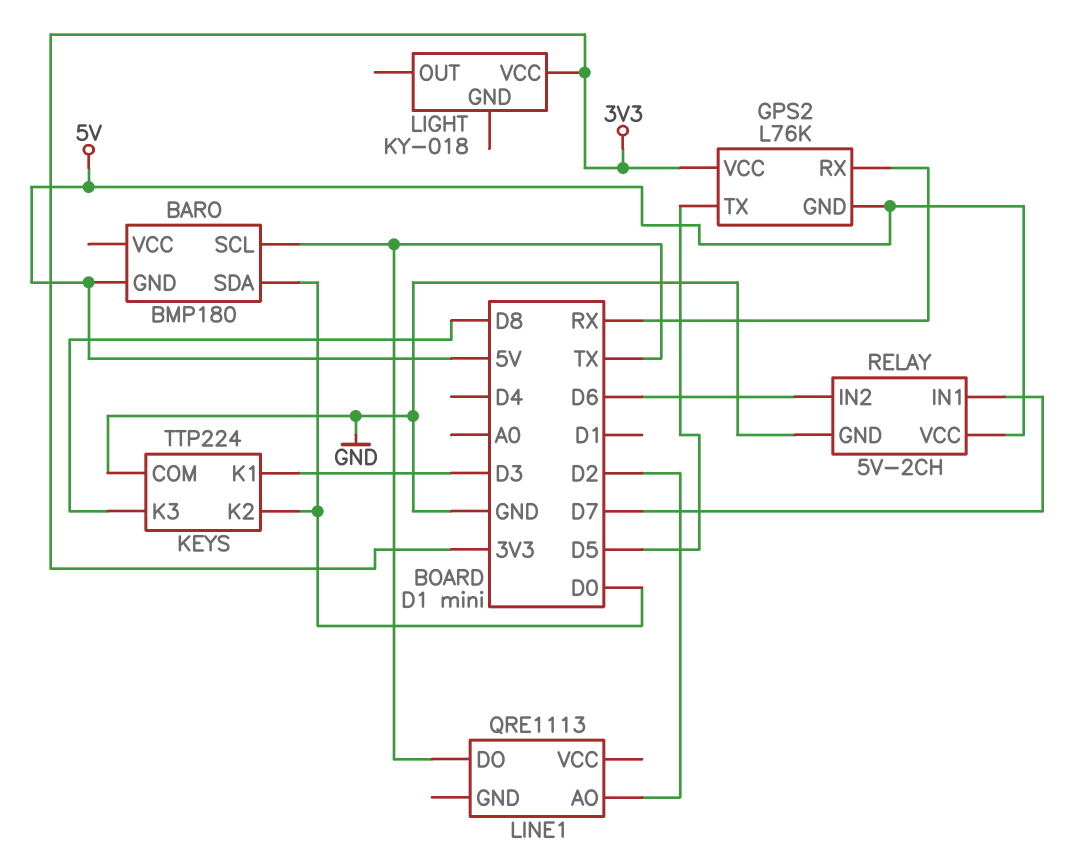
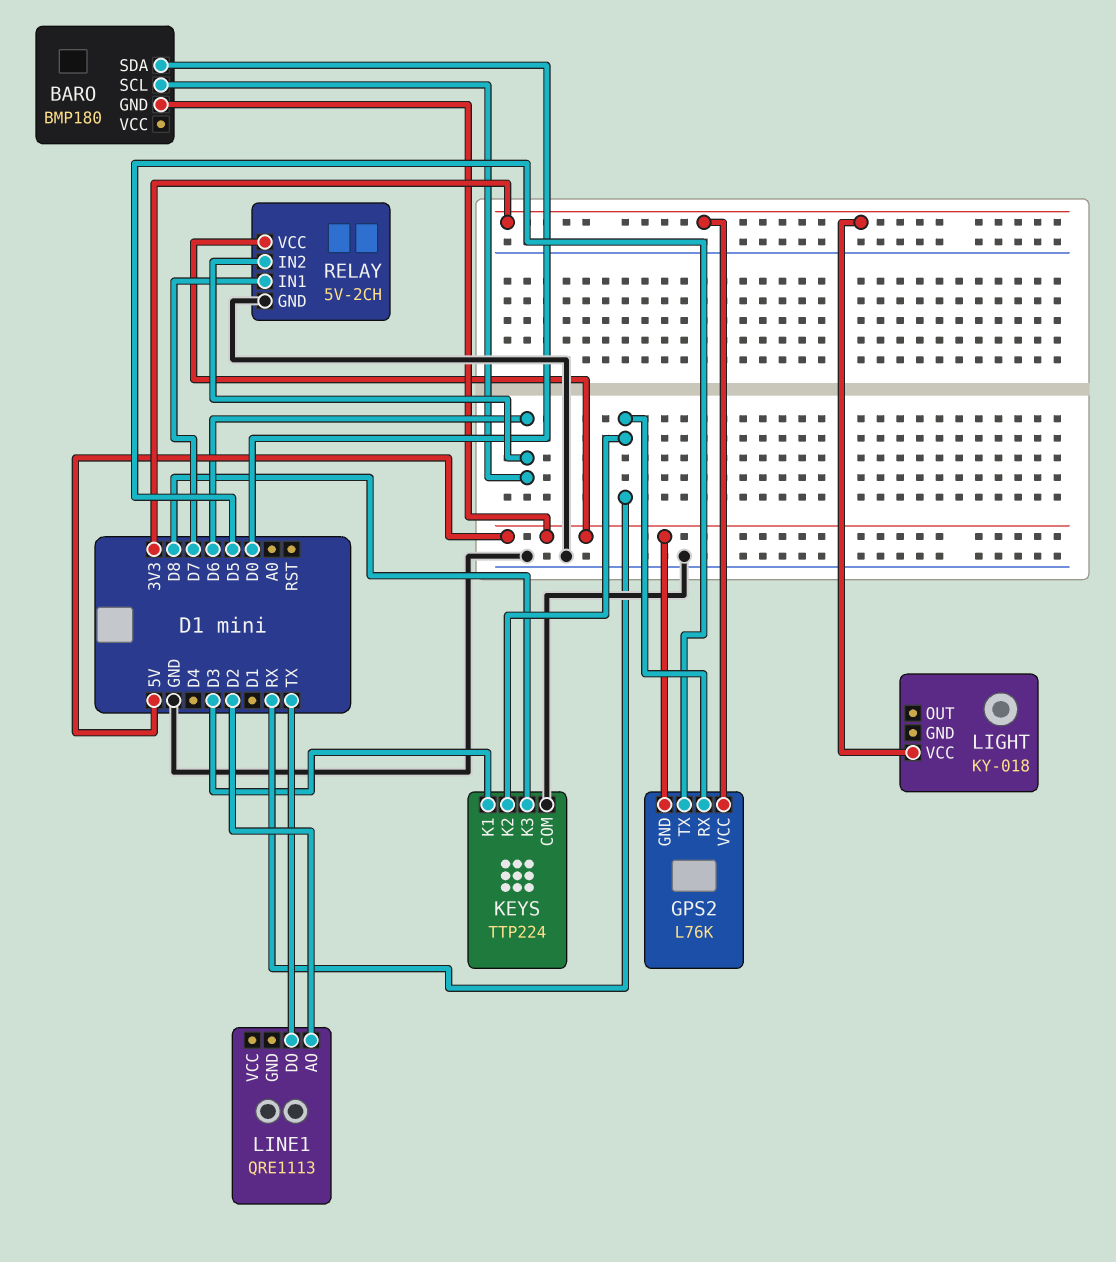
BARO pin SCL: TX -> D6
KEYS pin K2: D0 -> RX

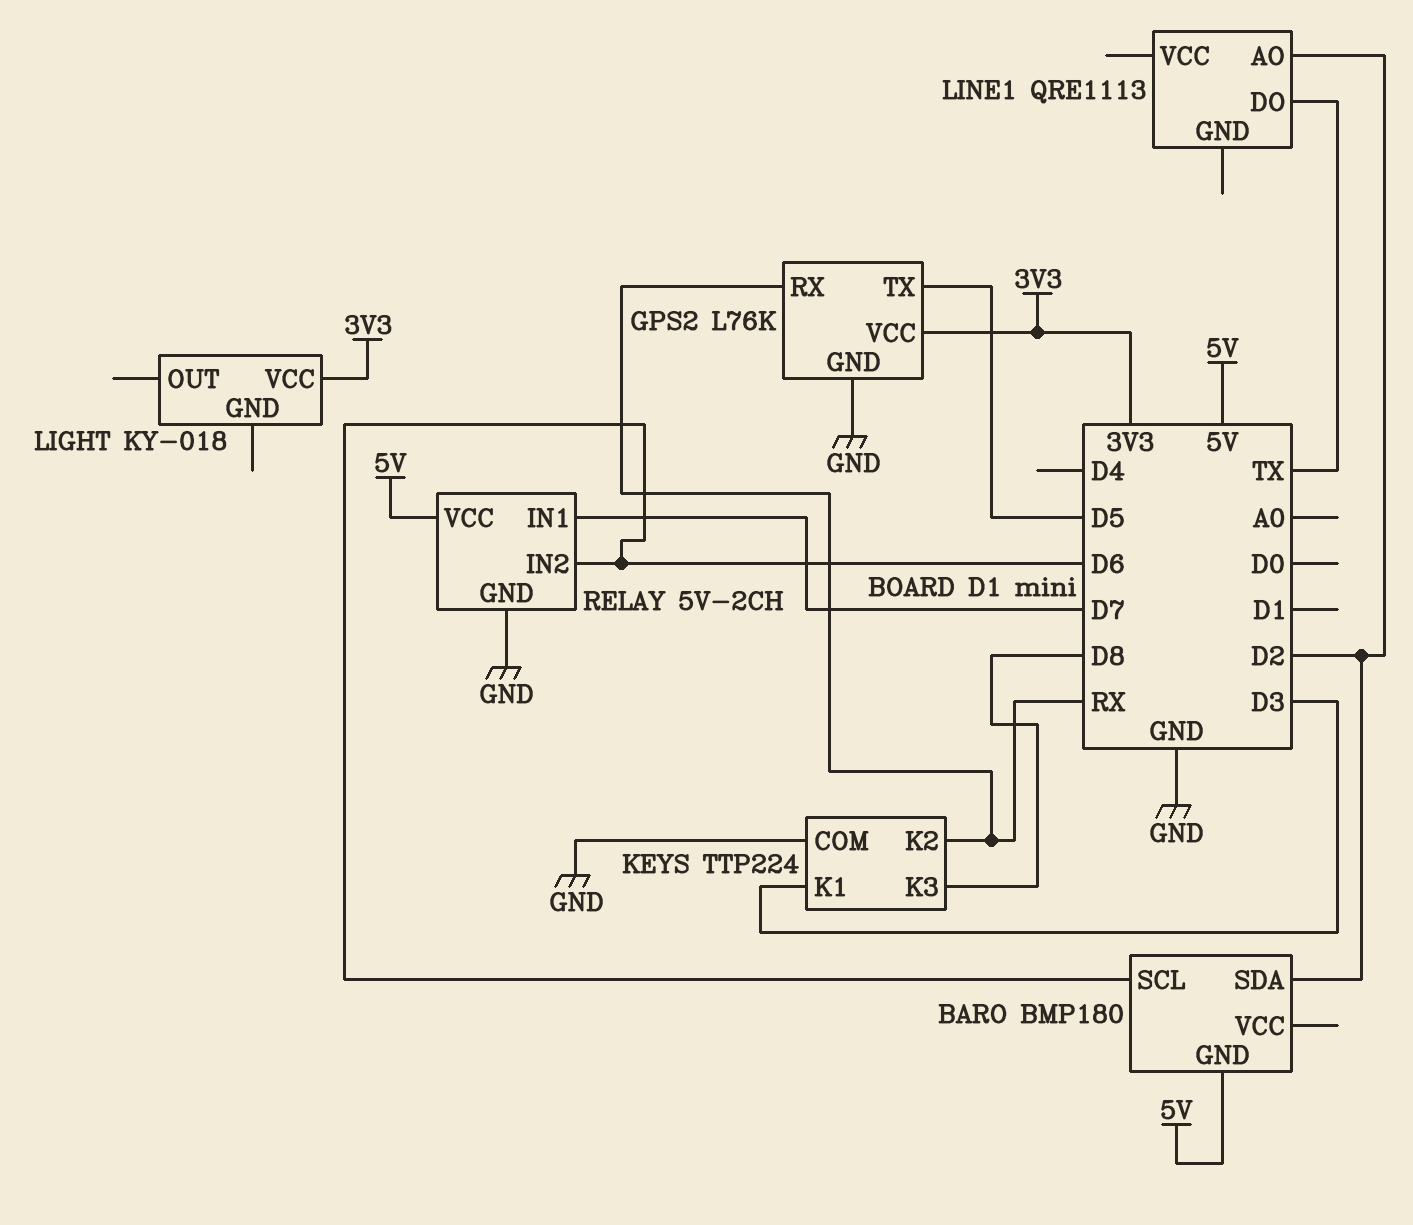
BARO pin SDA: D0 -> D2
GPS2 pin GND: 5V -> GND

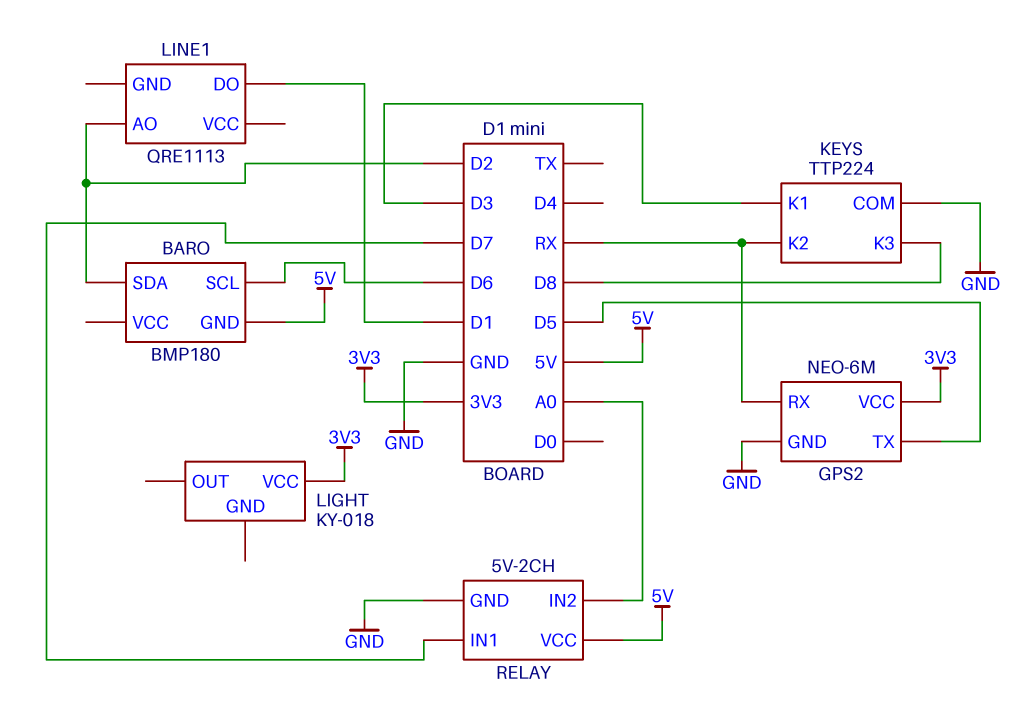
GPS2: L76K -> NEO-6M
LINE1 pin DO: TX -> D1
RELAY pin IN2: D6 -> A0

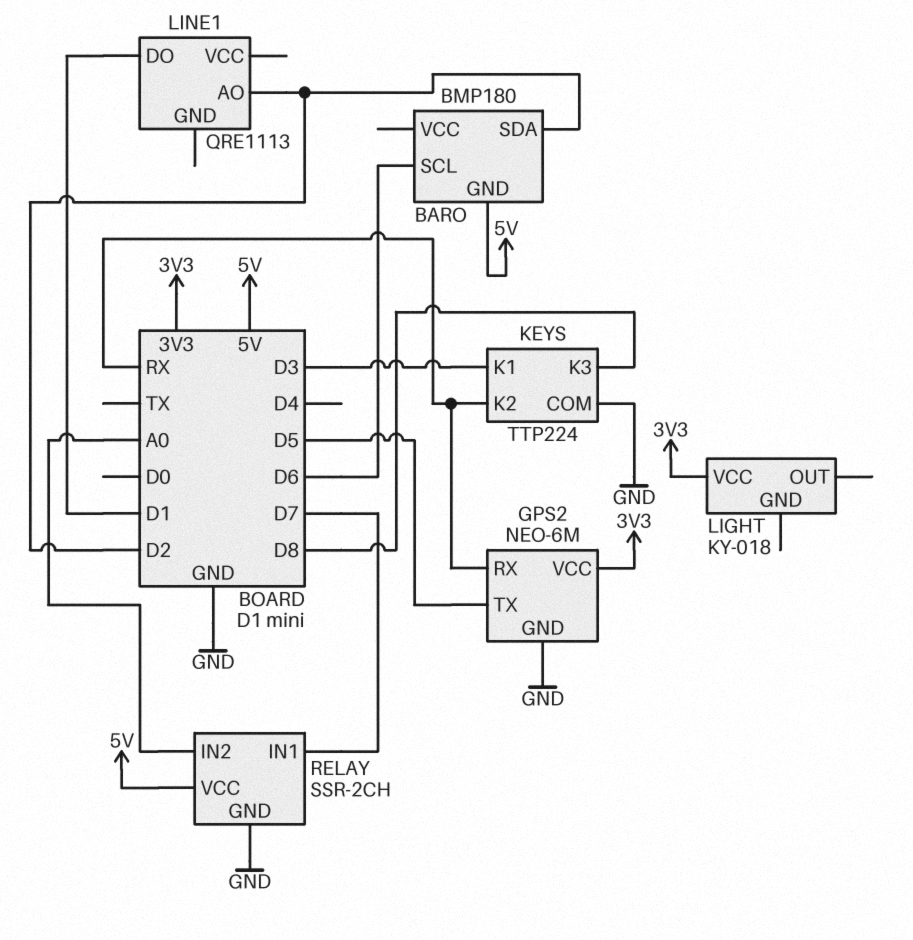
RELAY: 5V-2CH -> SSR-2CH

